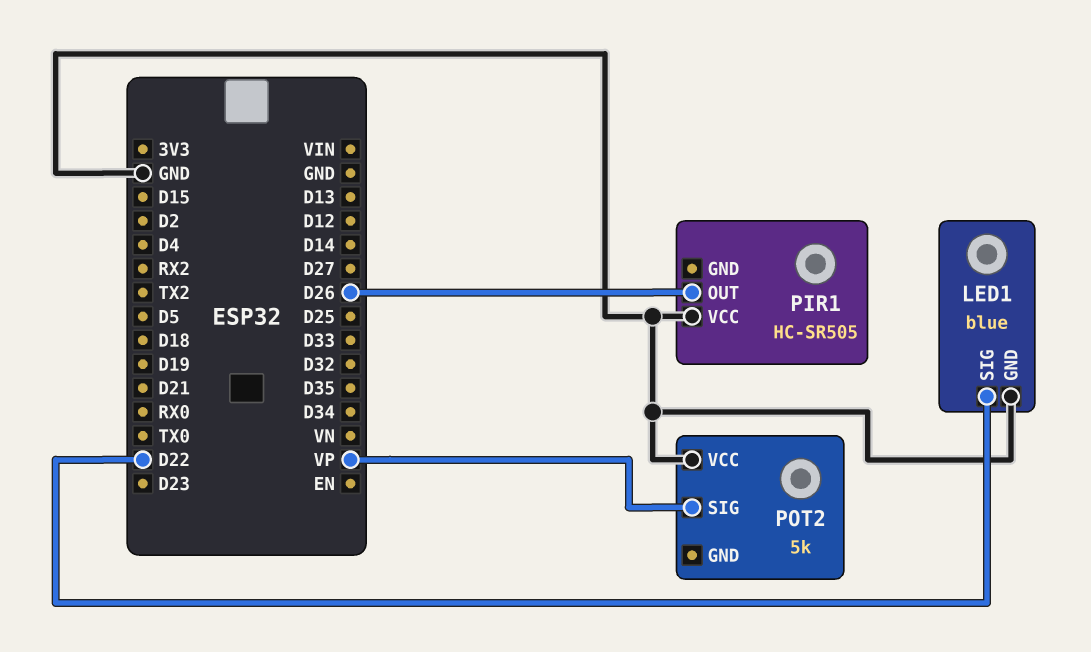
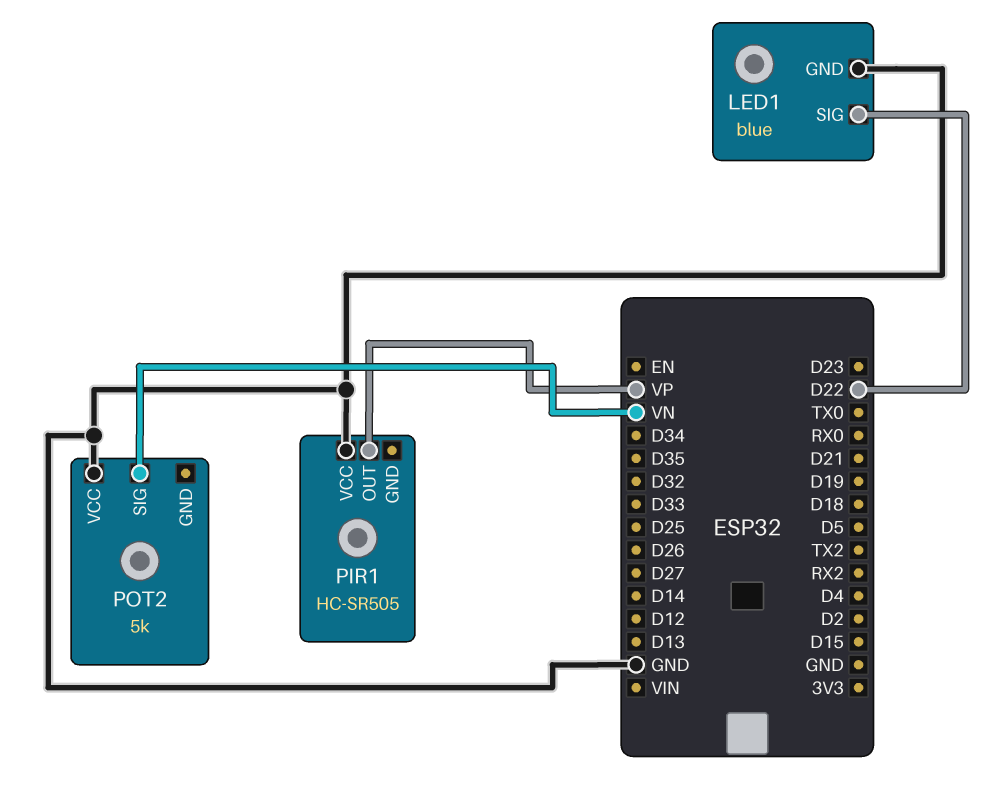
PIR1 pin OUT: D26 -> VP
POT2 pin SIG: VP -> VN

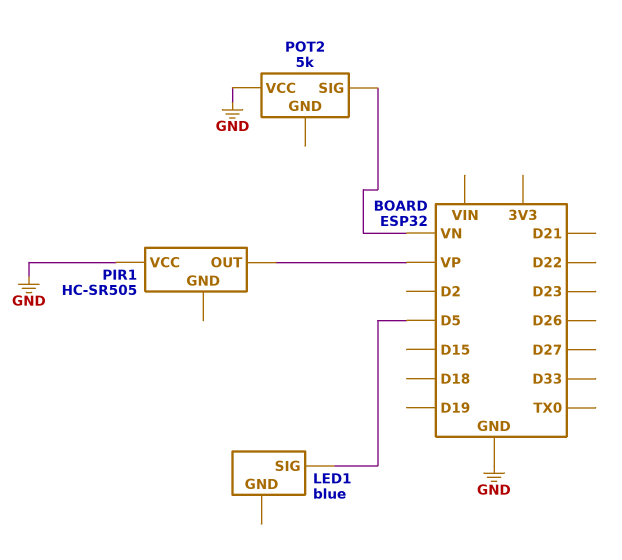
LED1 pin GND: GND -> none
LED1 pin SIG: D22 -> D5

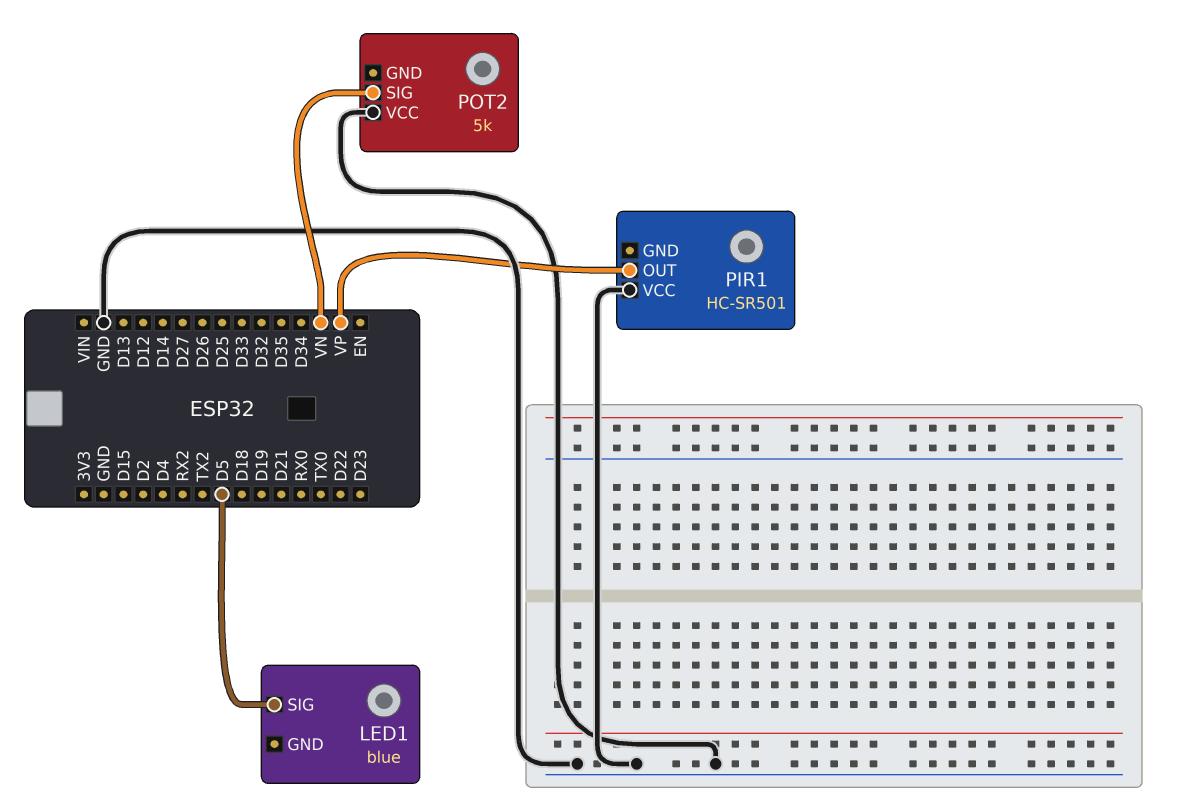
PIR1: HC-SR505 -> HC-SR501

